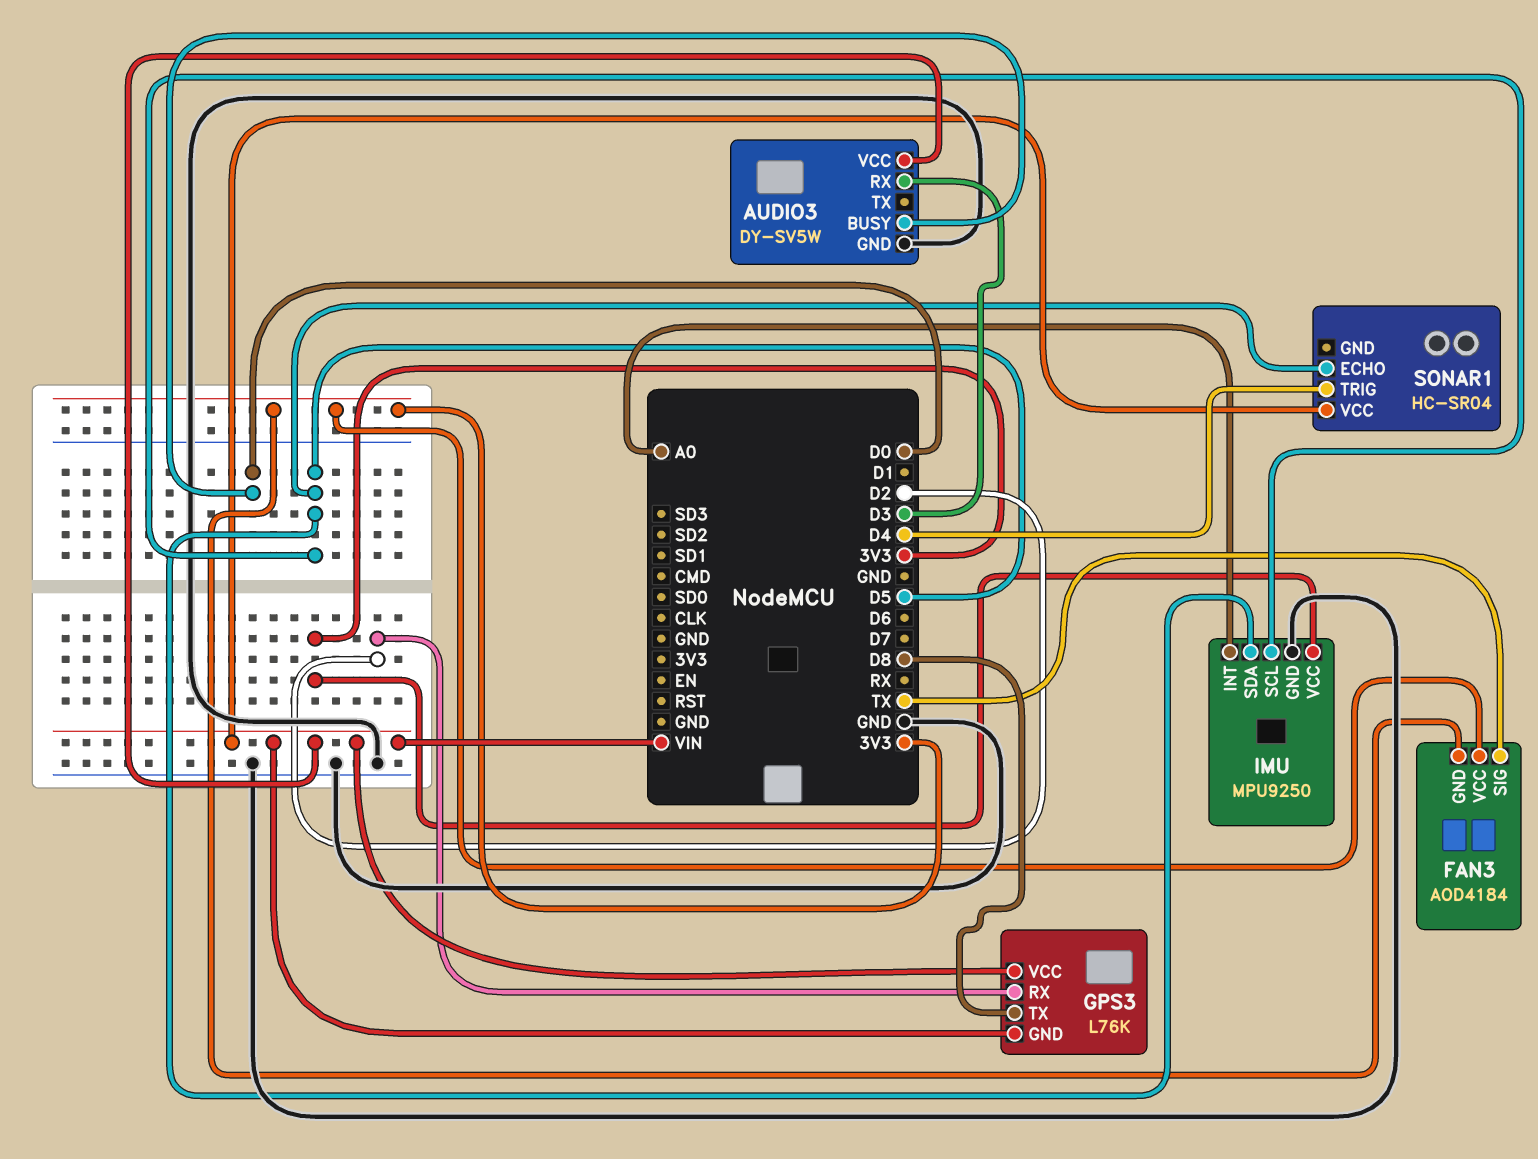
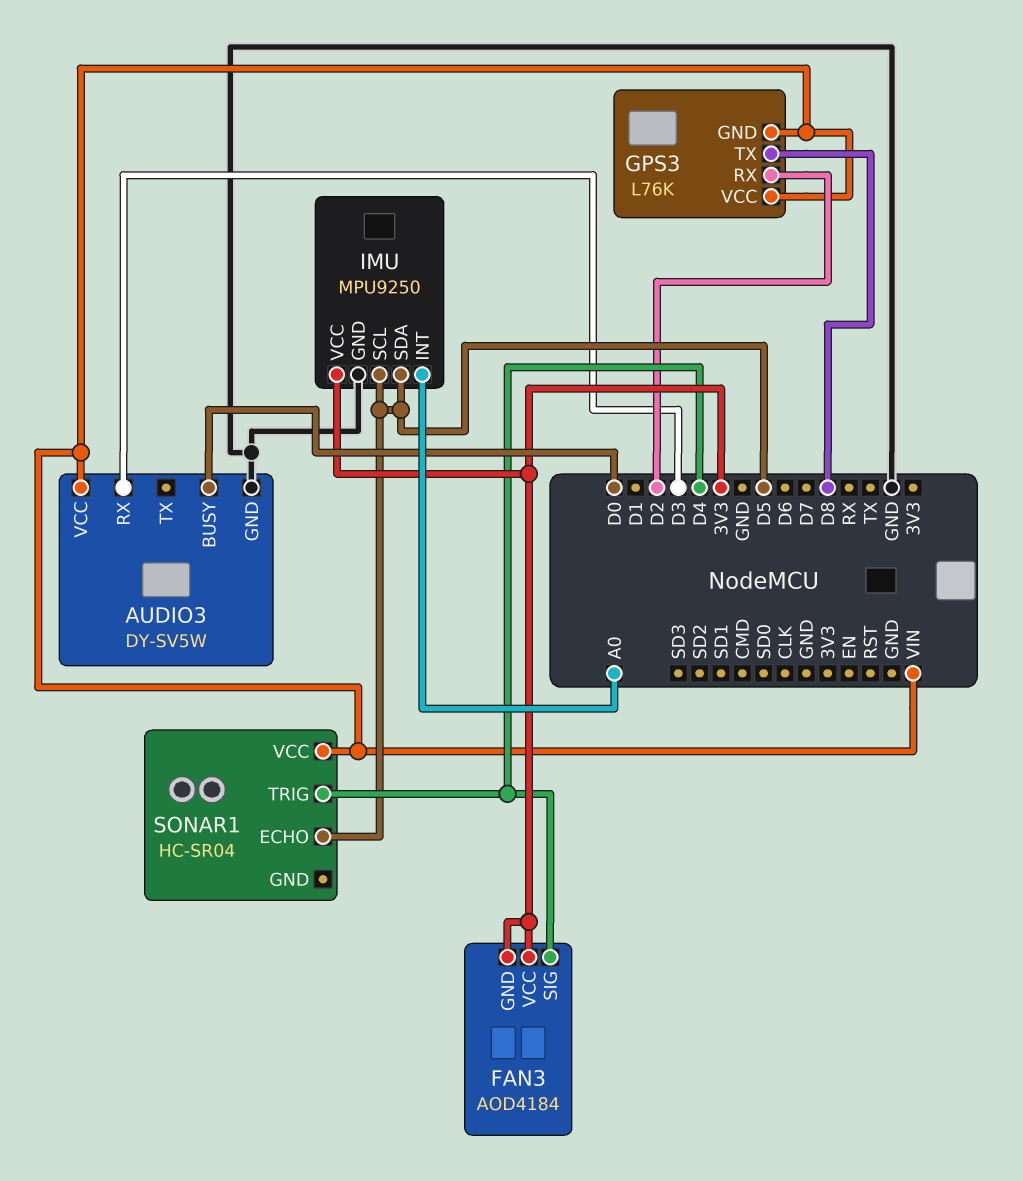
FAN3 pin SIG: TX -> D4

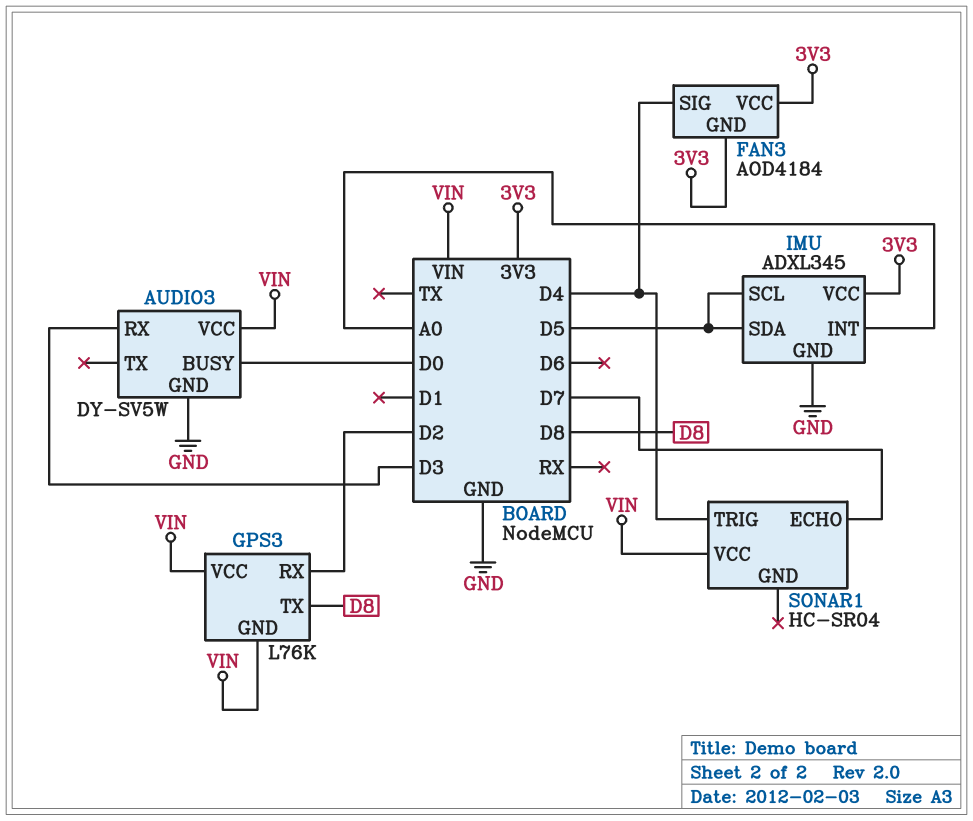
IMU: MPU9250 -> ADXL345
SONAR1 pin ECHO: D5 -> D7

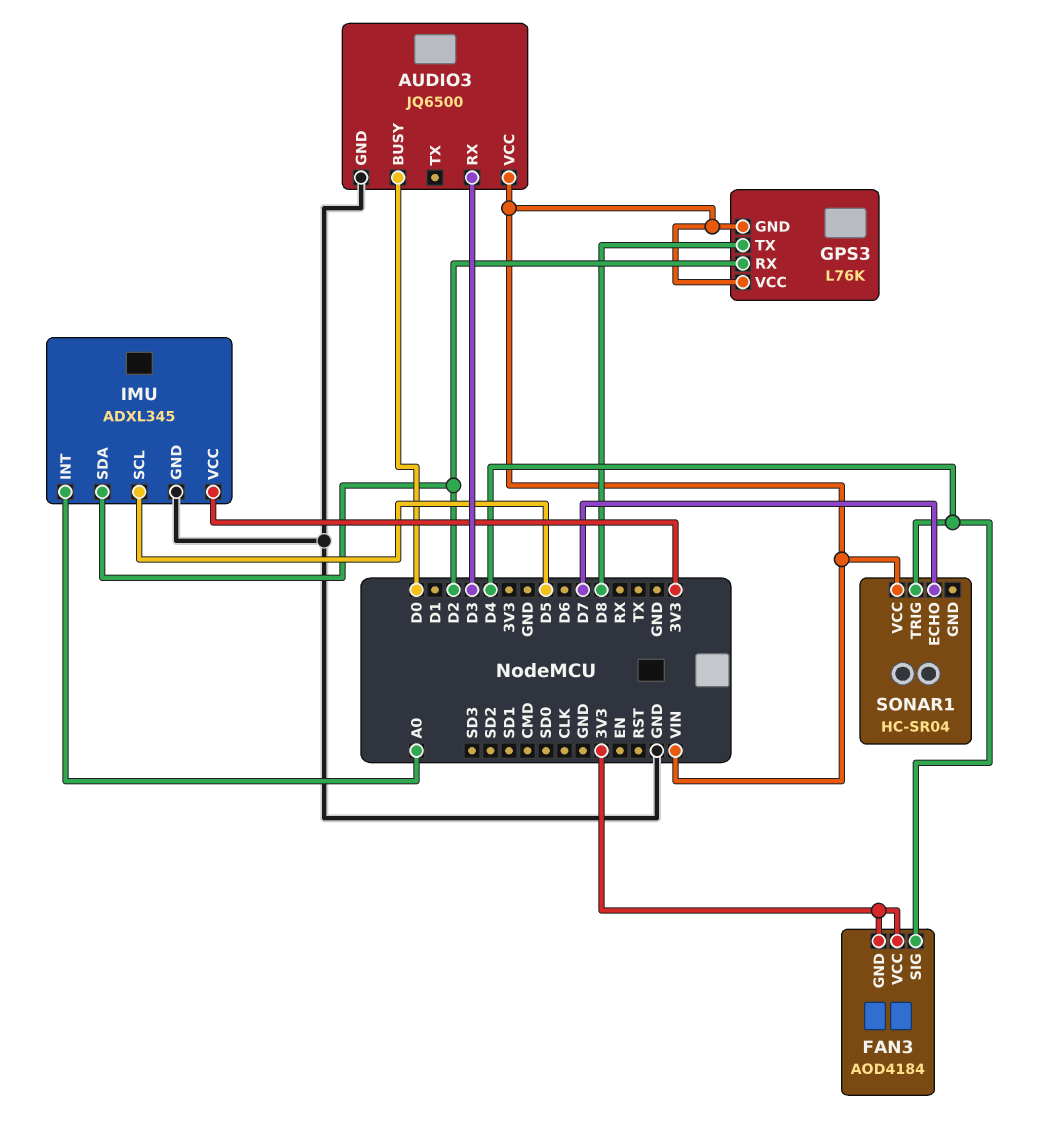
AUDIO3: DY-SV5W -> JQ6500
IMU pin SDA: D5 -> D2

